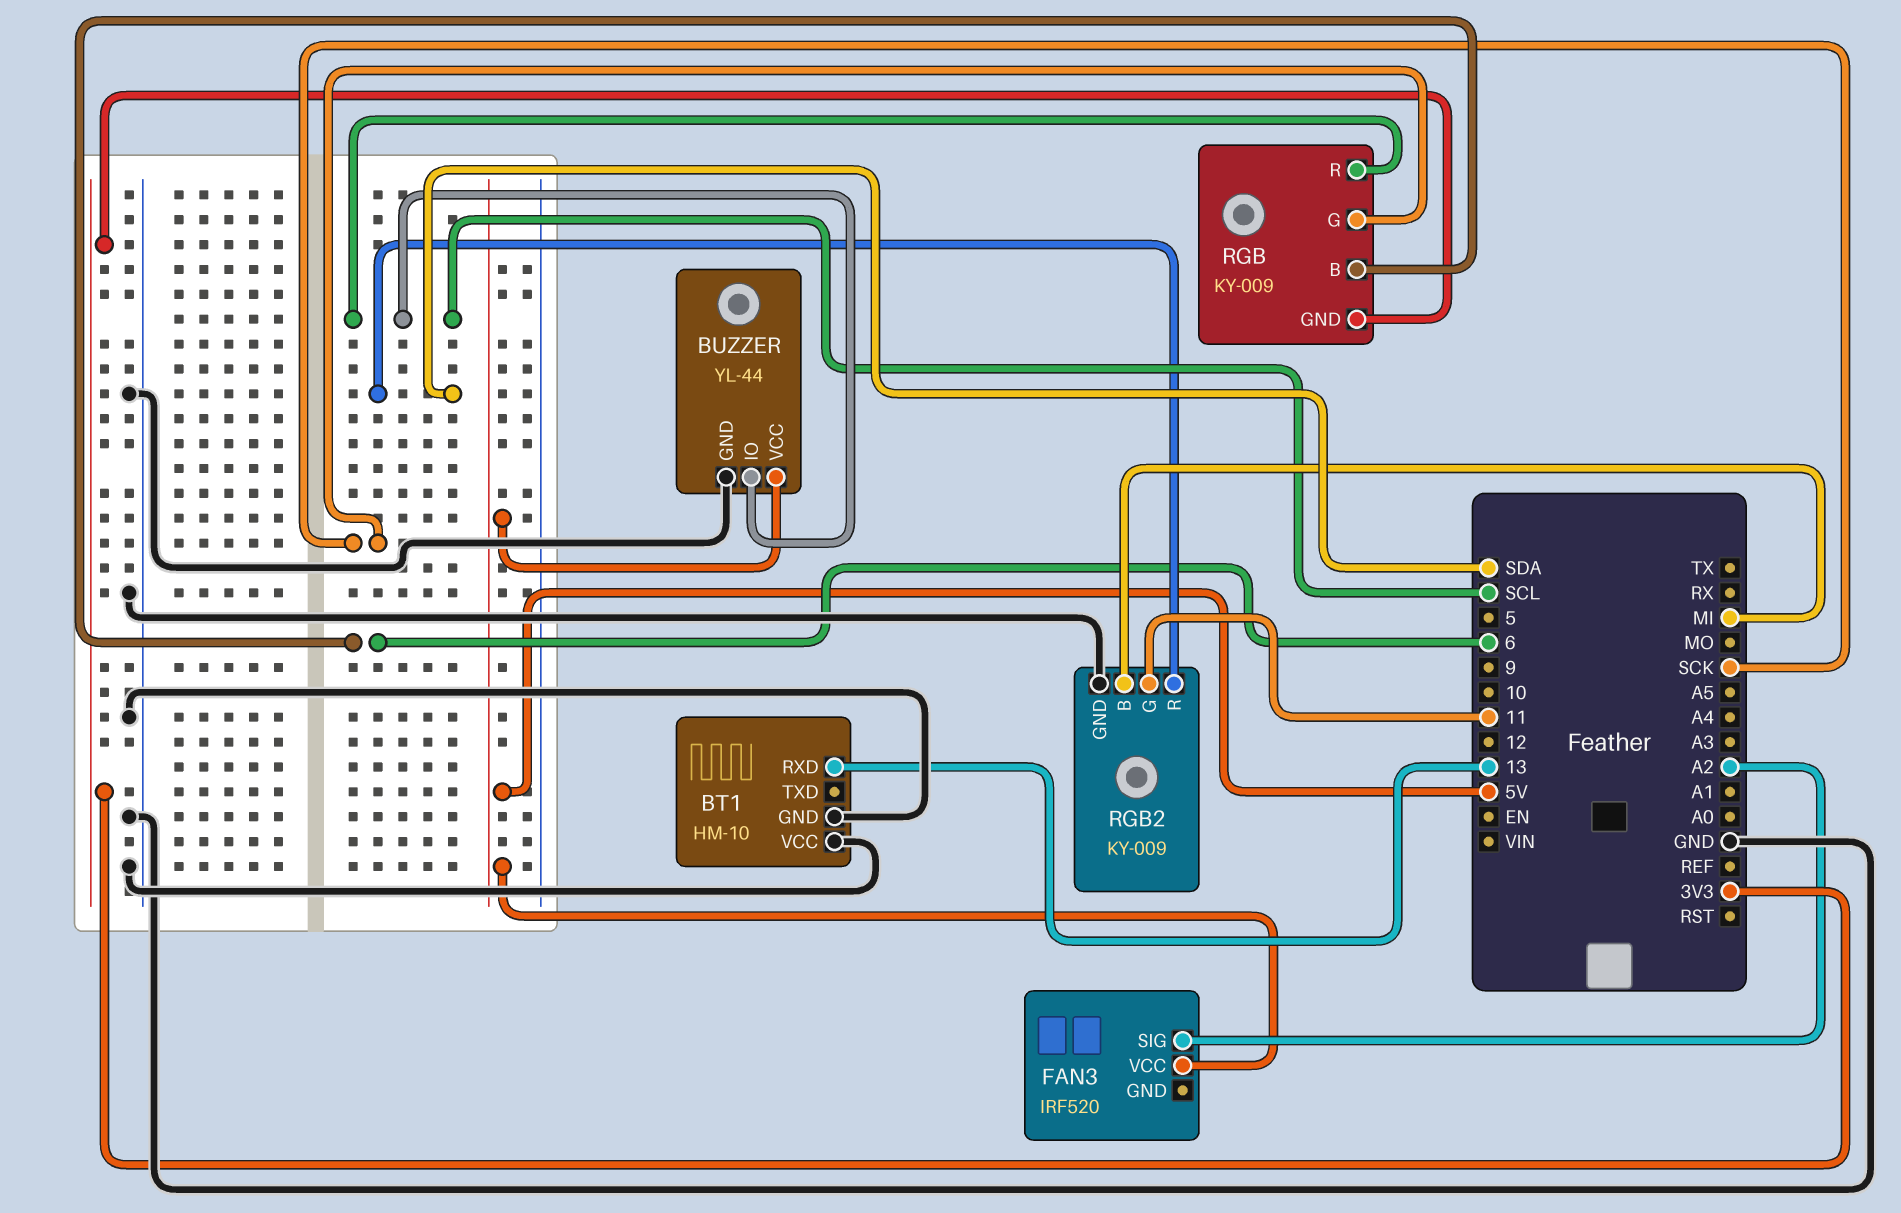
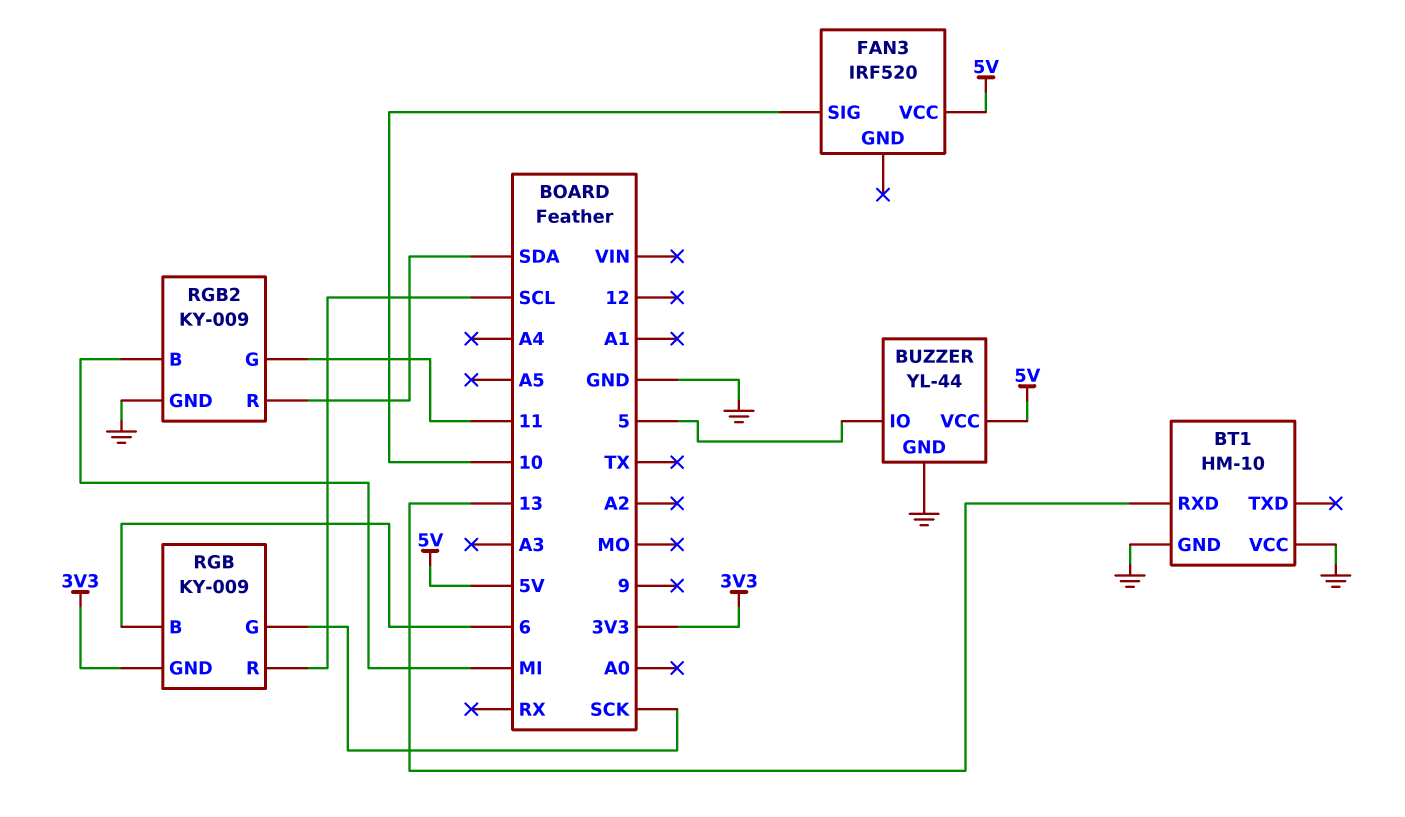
BUZZER pin IO: SCL -> 5
FAN3 pin SIG: A2 -> 10

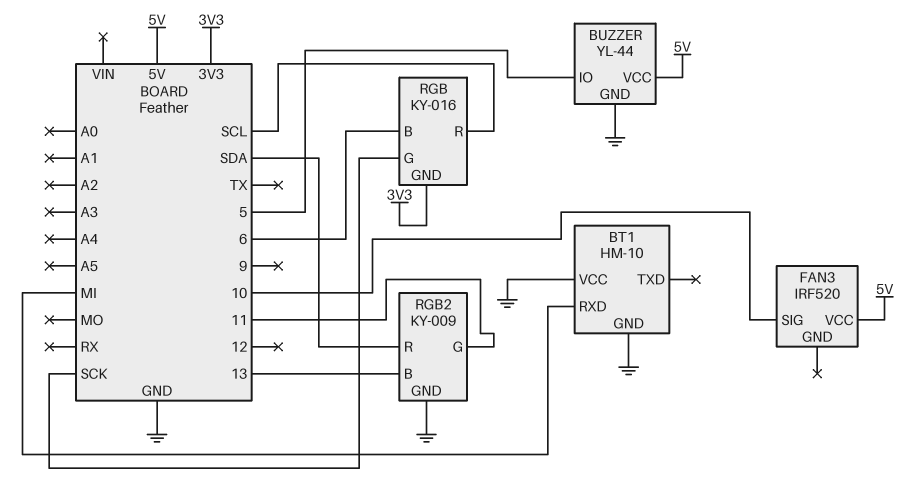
BT1 pin RXD: 13 -> MI
RGB: KY-009 -> KY-016
RGB2 pin B: MI -> 13

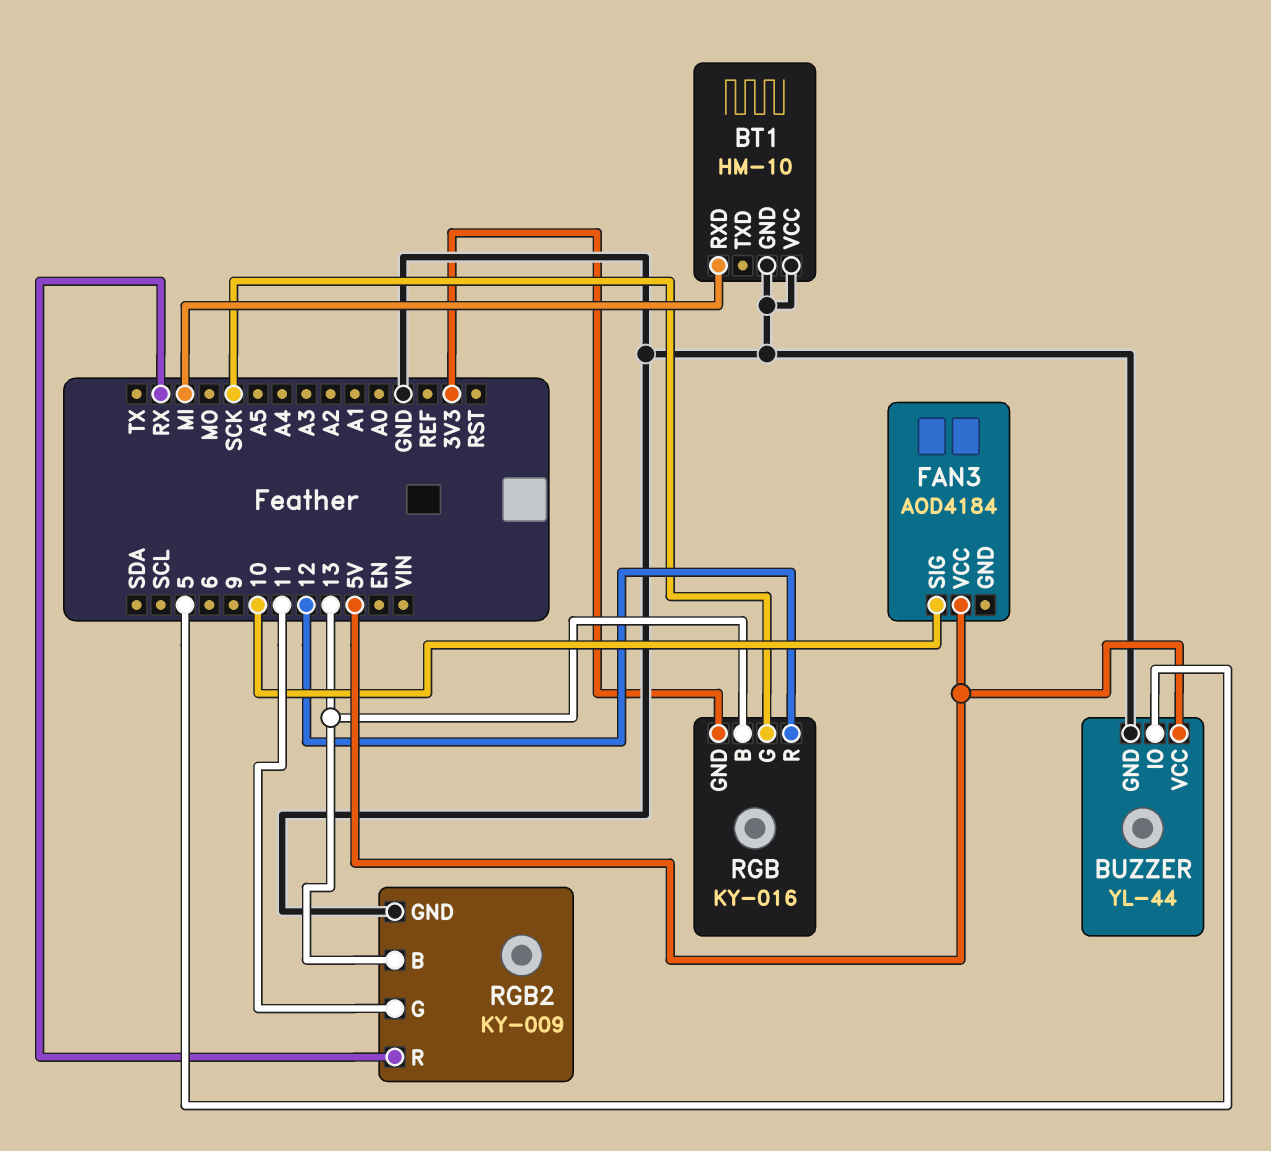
FAN3: IRF520 -> AOD4184
RGB pin B: 6 -> 13
RGB pin R: SCL -> 12
RGB2 pin R: SDA -> RX

